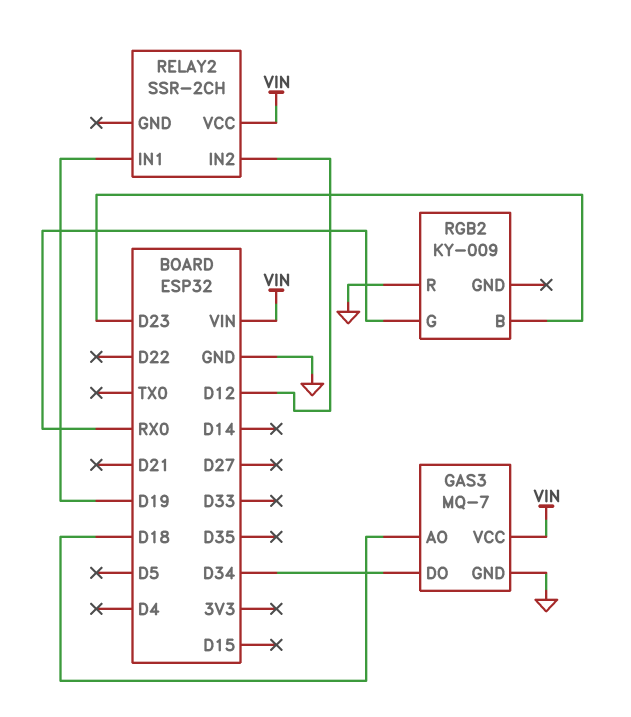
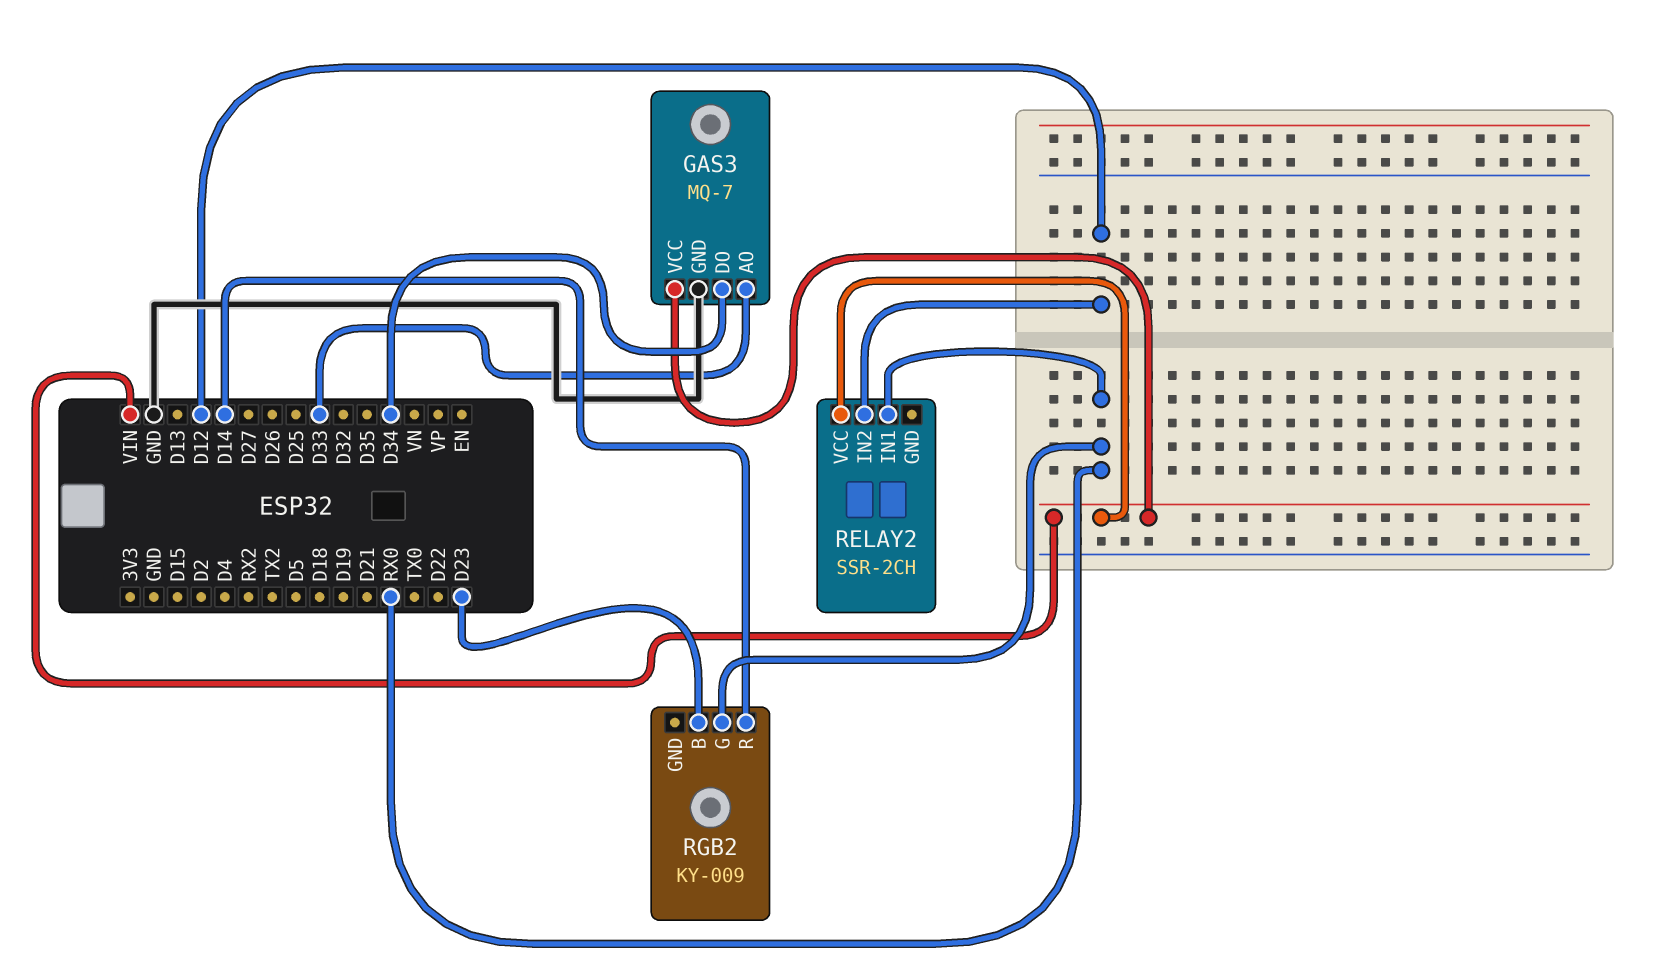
GAS3 pin AO: D18 -> D33
RELAY2 pin IN1: D19 -> RX0
RGB2 pin R: GND -> D14

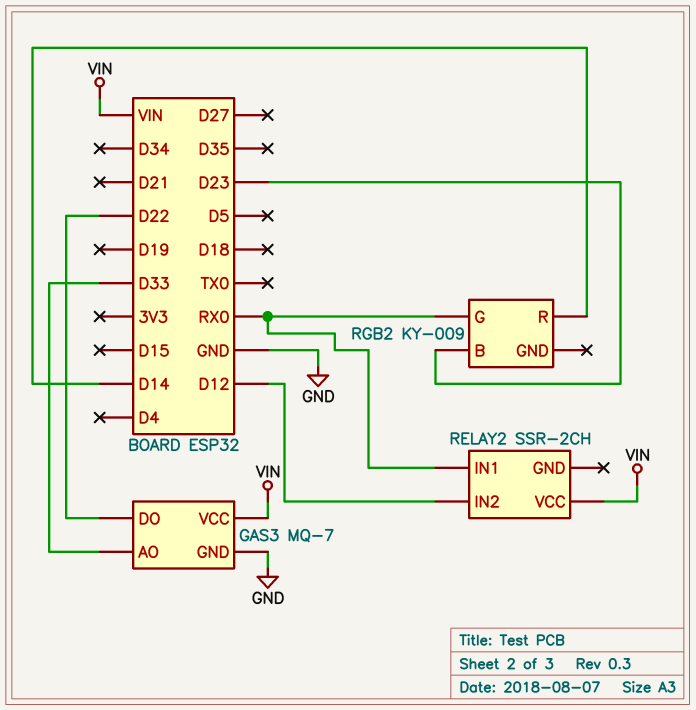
GAS3 pin DO: D34 -> D22

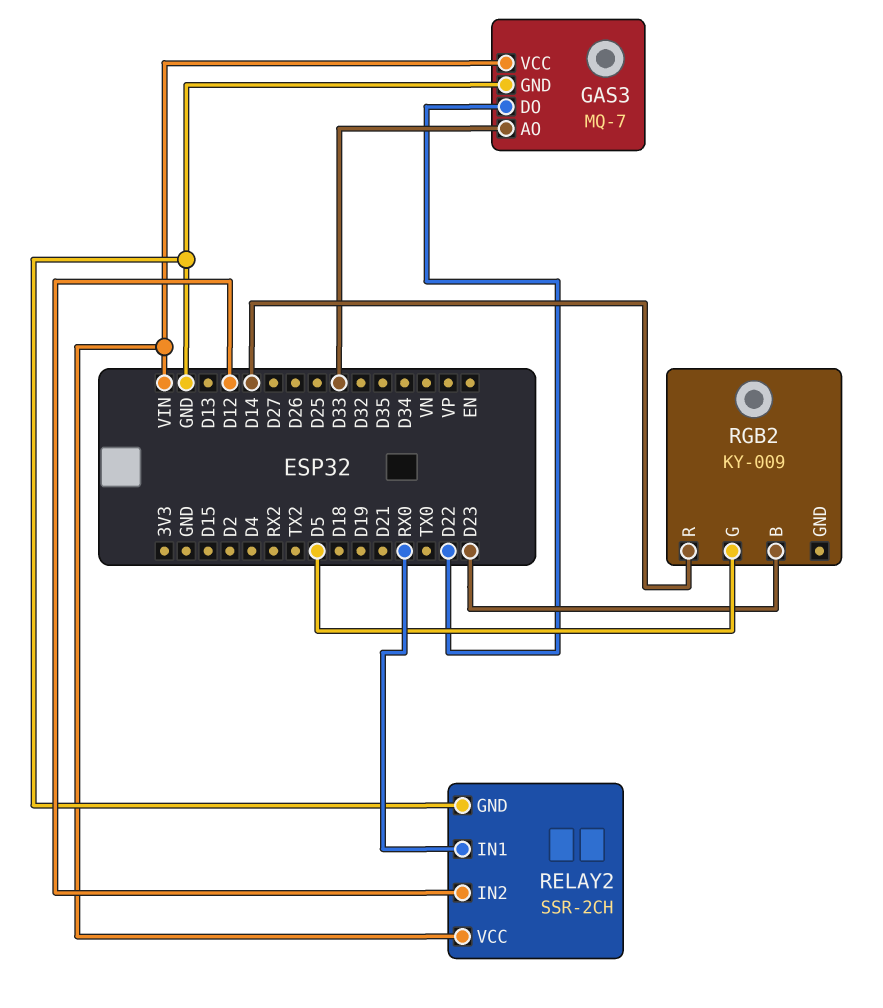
RELAY2 pin GND: none -> GND
RGB2 pin G: RX0 -> D5

